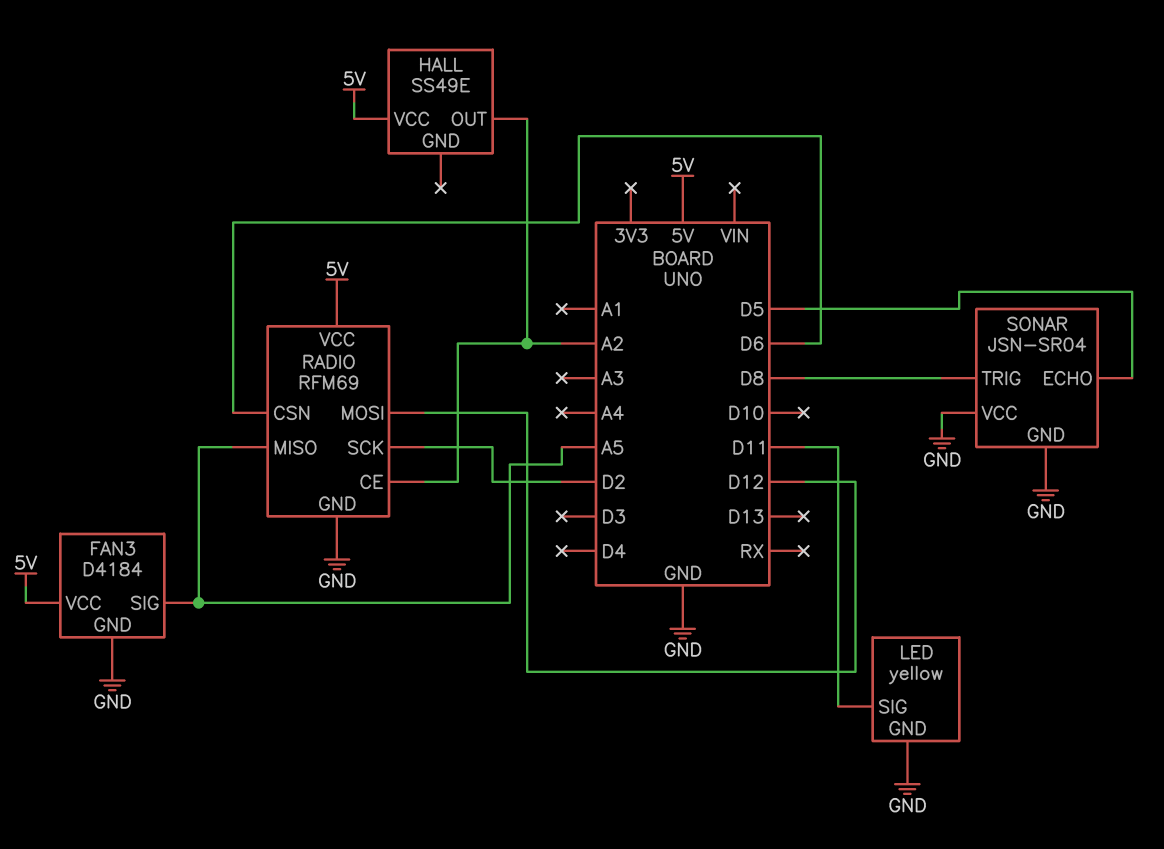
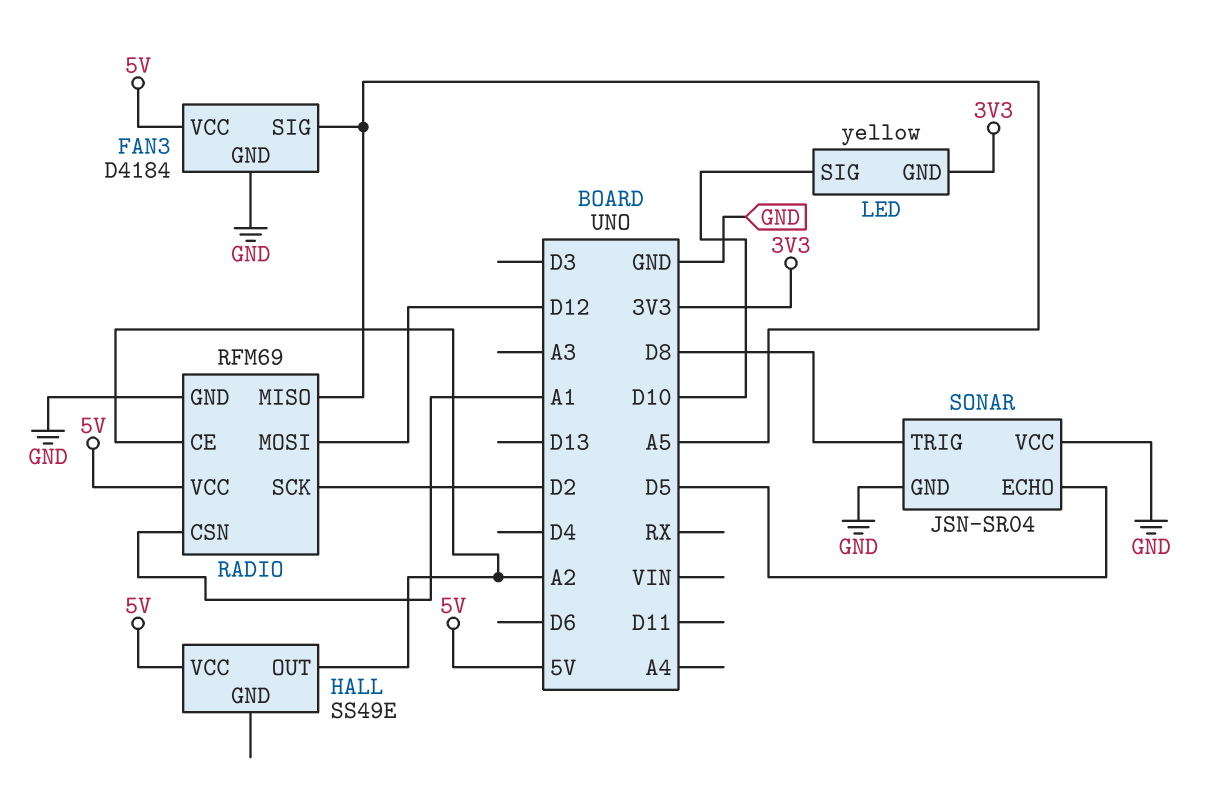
LED pin GND: GND -> 3V3
LED pin SIG: D11 -> D10
RADIO pin CSN: D6 -> A1

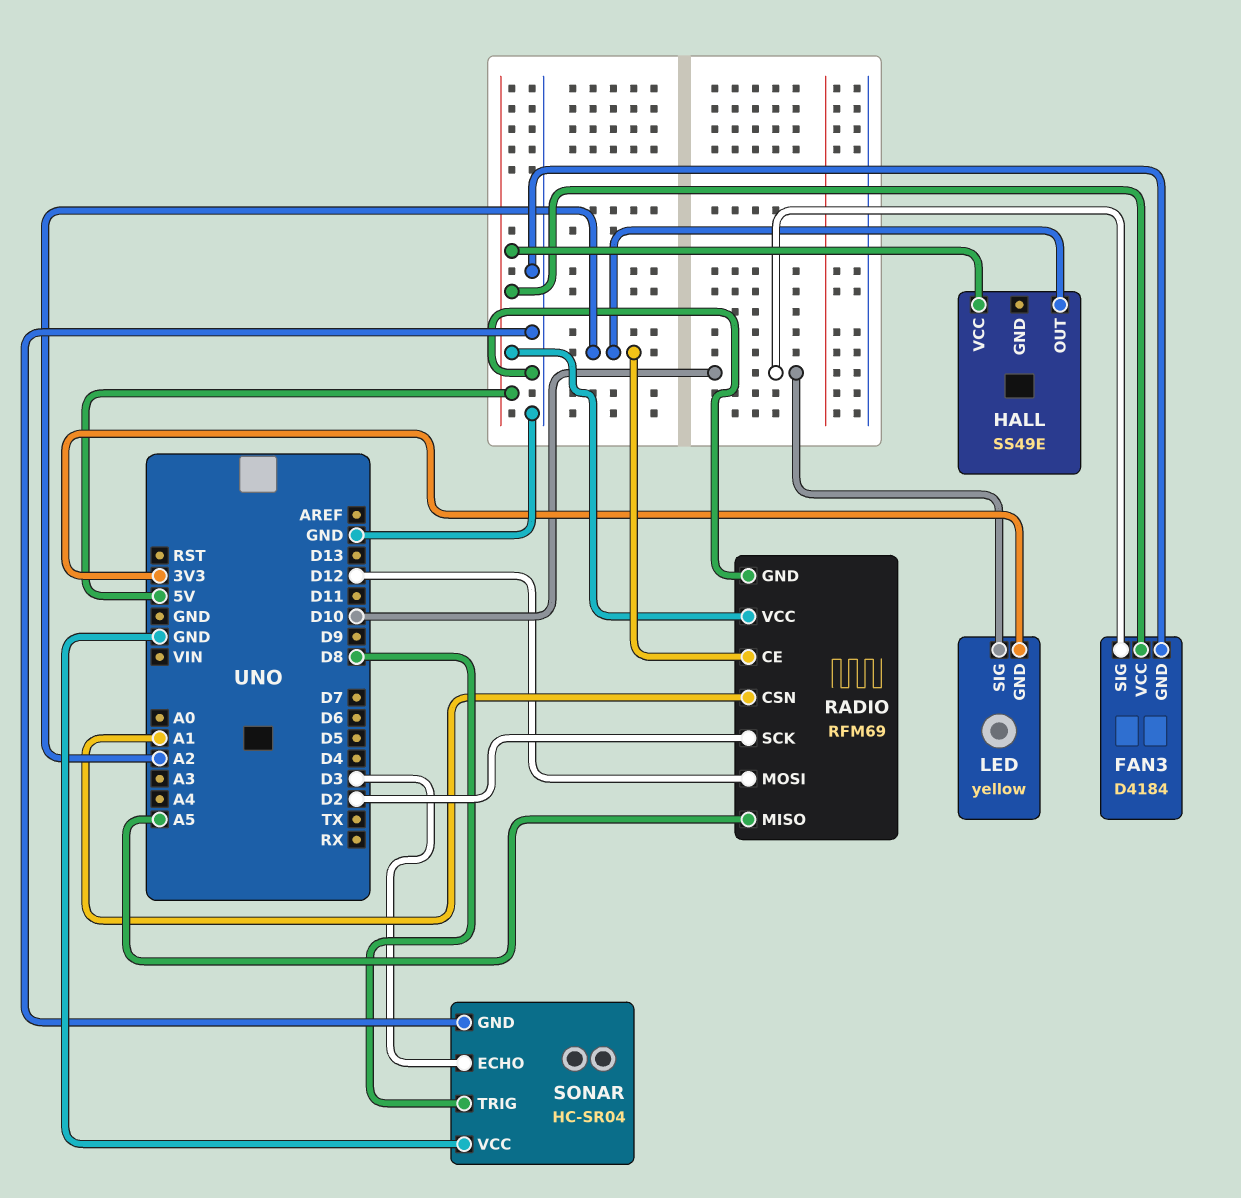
FAN3 pin SIG: A5 -> D10
SONAR: JSN-SR04 -> HC-SR04
SONAR pin ECHO: D5 -> D3

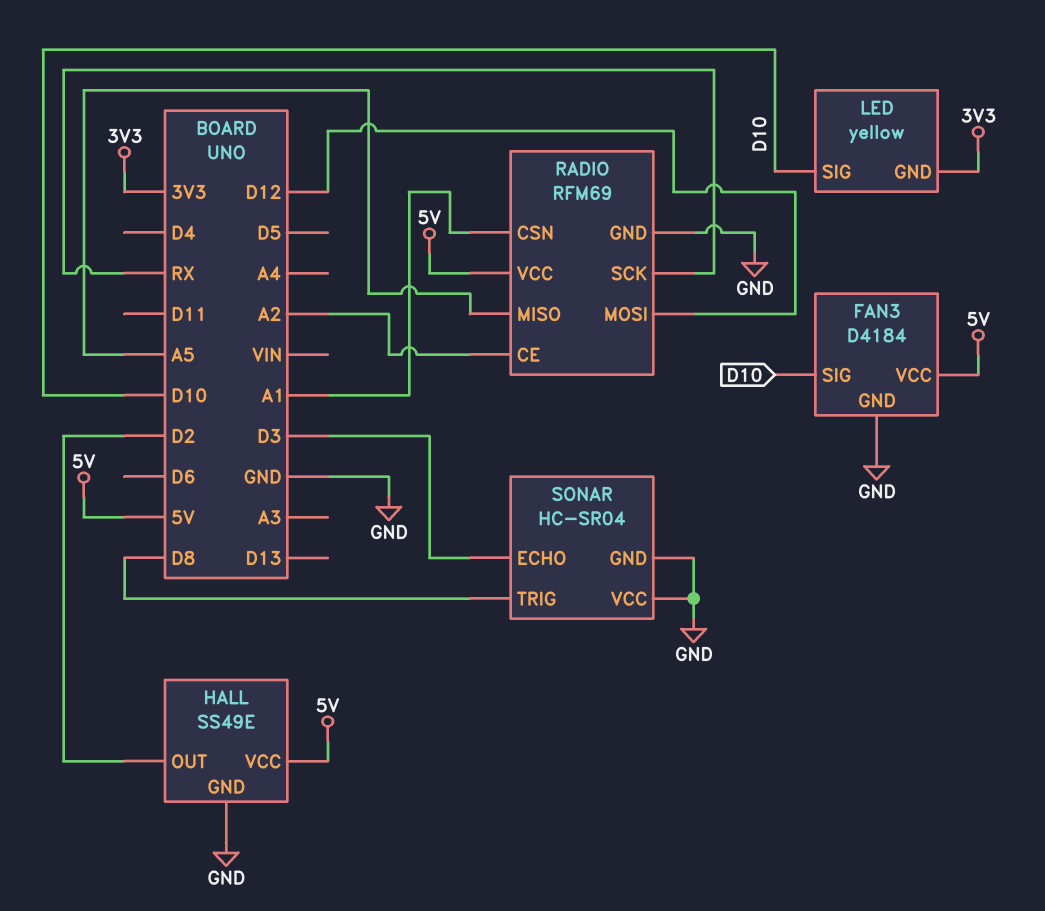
HALL pin GND: none -> GND
HALL pin OUT: A2 -> D2
RADIO pin SCK: D2 -> RX

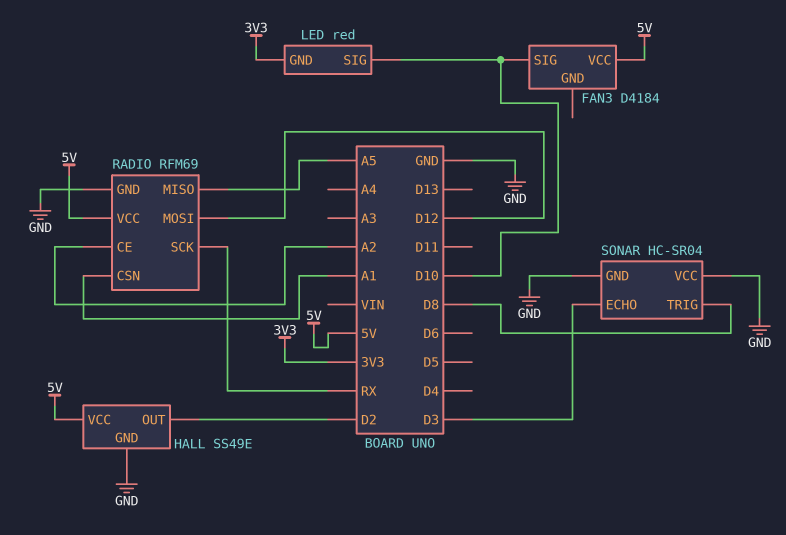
FAN3 pin GND: GND -> none
LED: yellow -> red

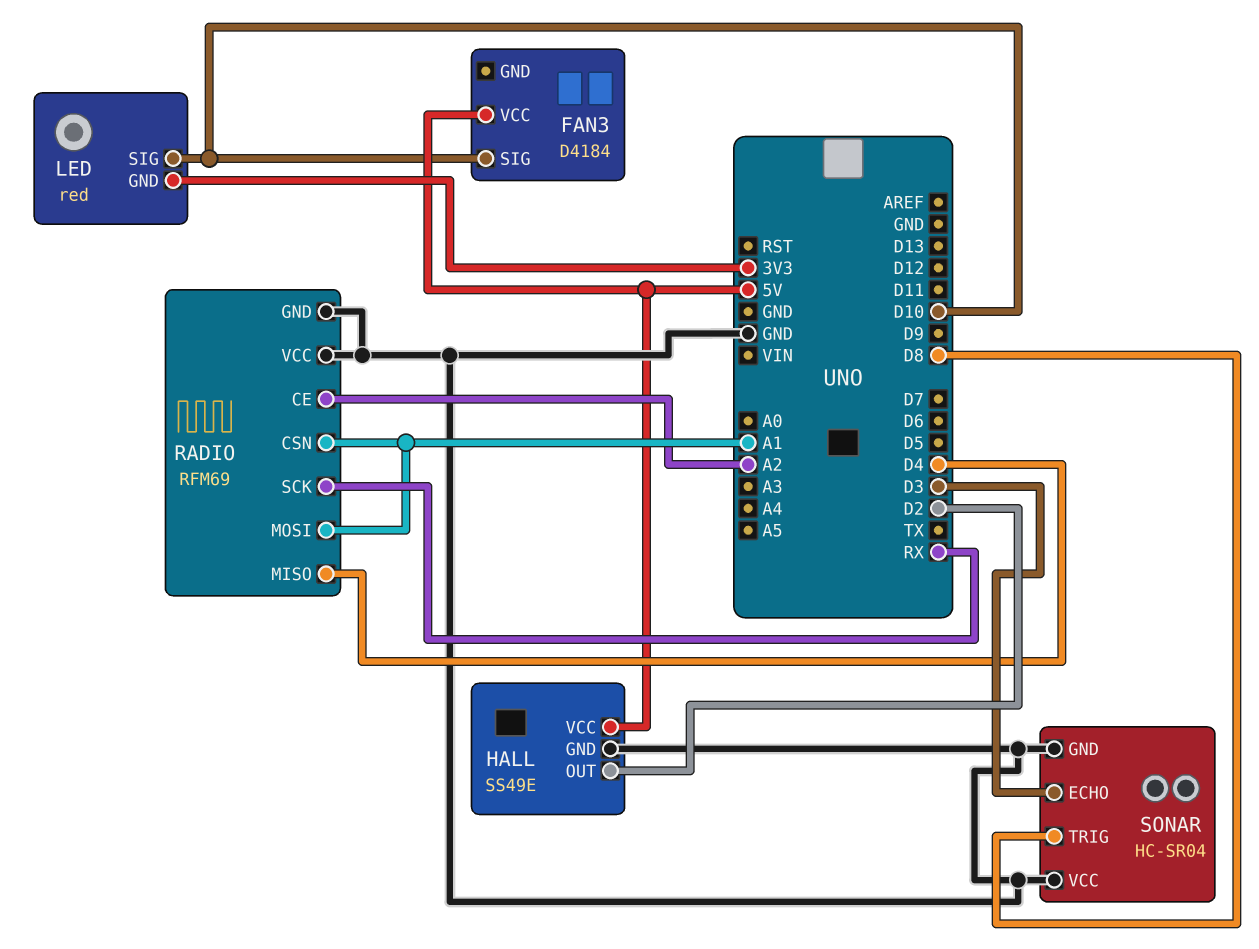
RADIO pin MISO: A5 -> D4
RADIO pin MOSI: D12 -> A1
RADIO pin VCC: 5V -> GND

